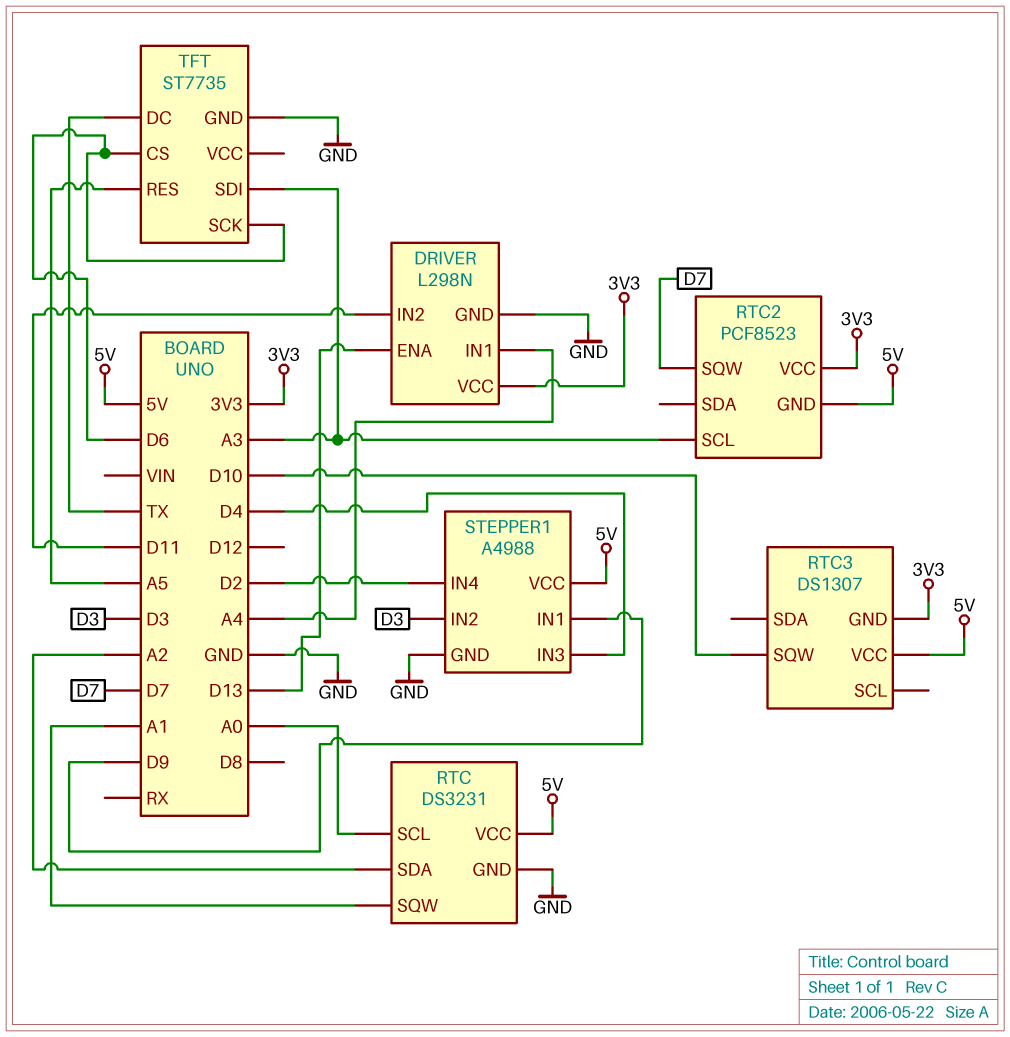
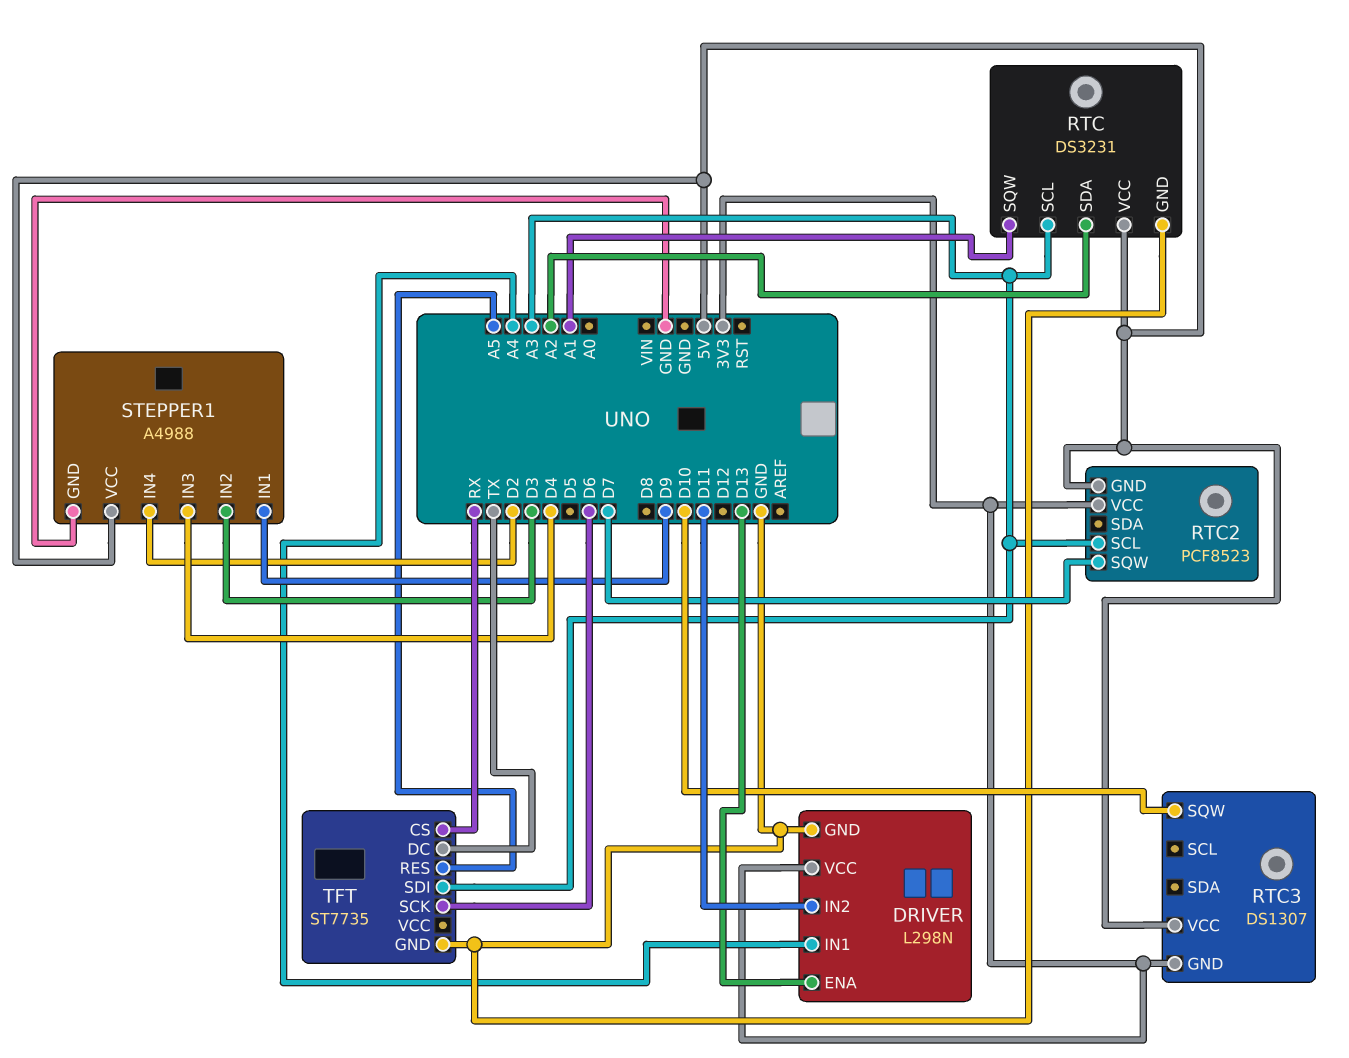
RTC pin SCL: A0 -> A3
TFT pin CS: D6 -> RX

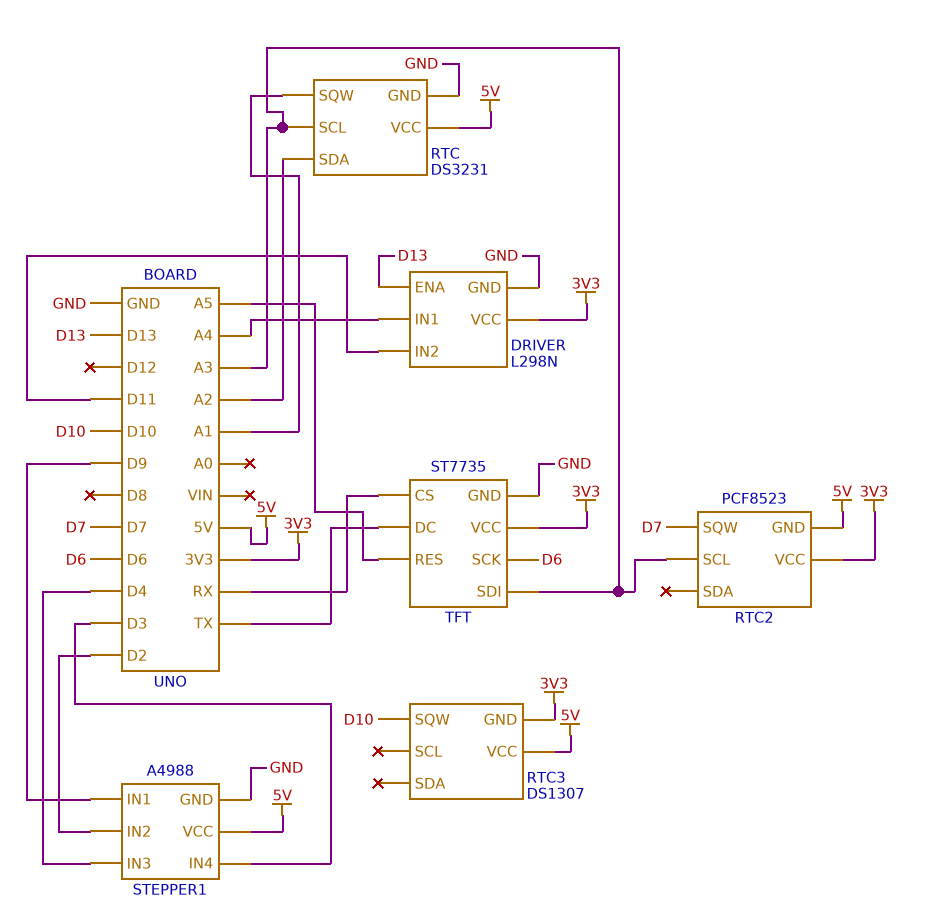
STEPPER1 pin IN2: D3 -> D2
STEPPER1 pin IN4: D2 -> D3
TFT pin VCC: none -> 3V3

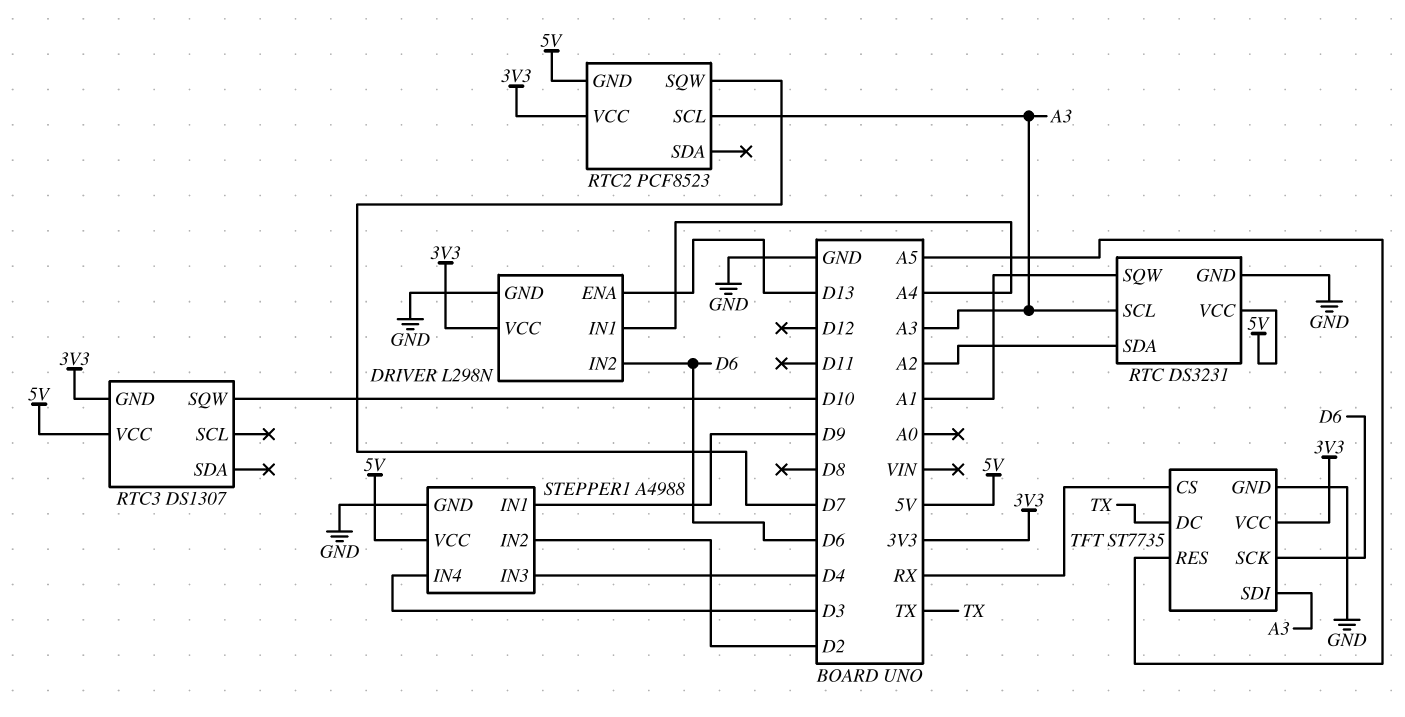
DRIVER pin IN2: D11 -> D6

